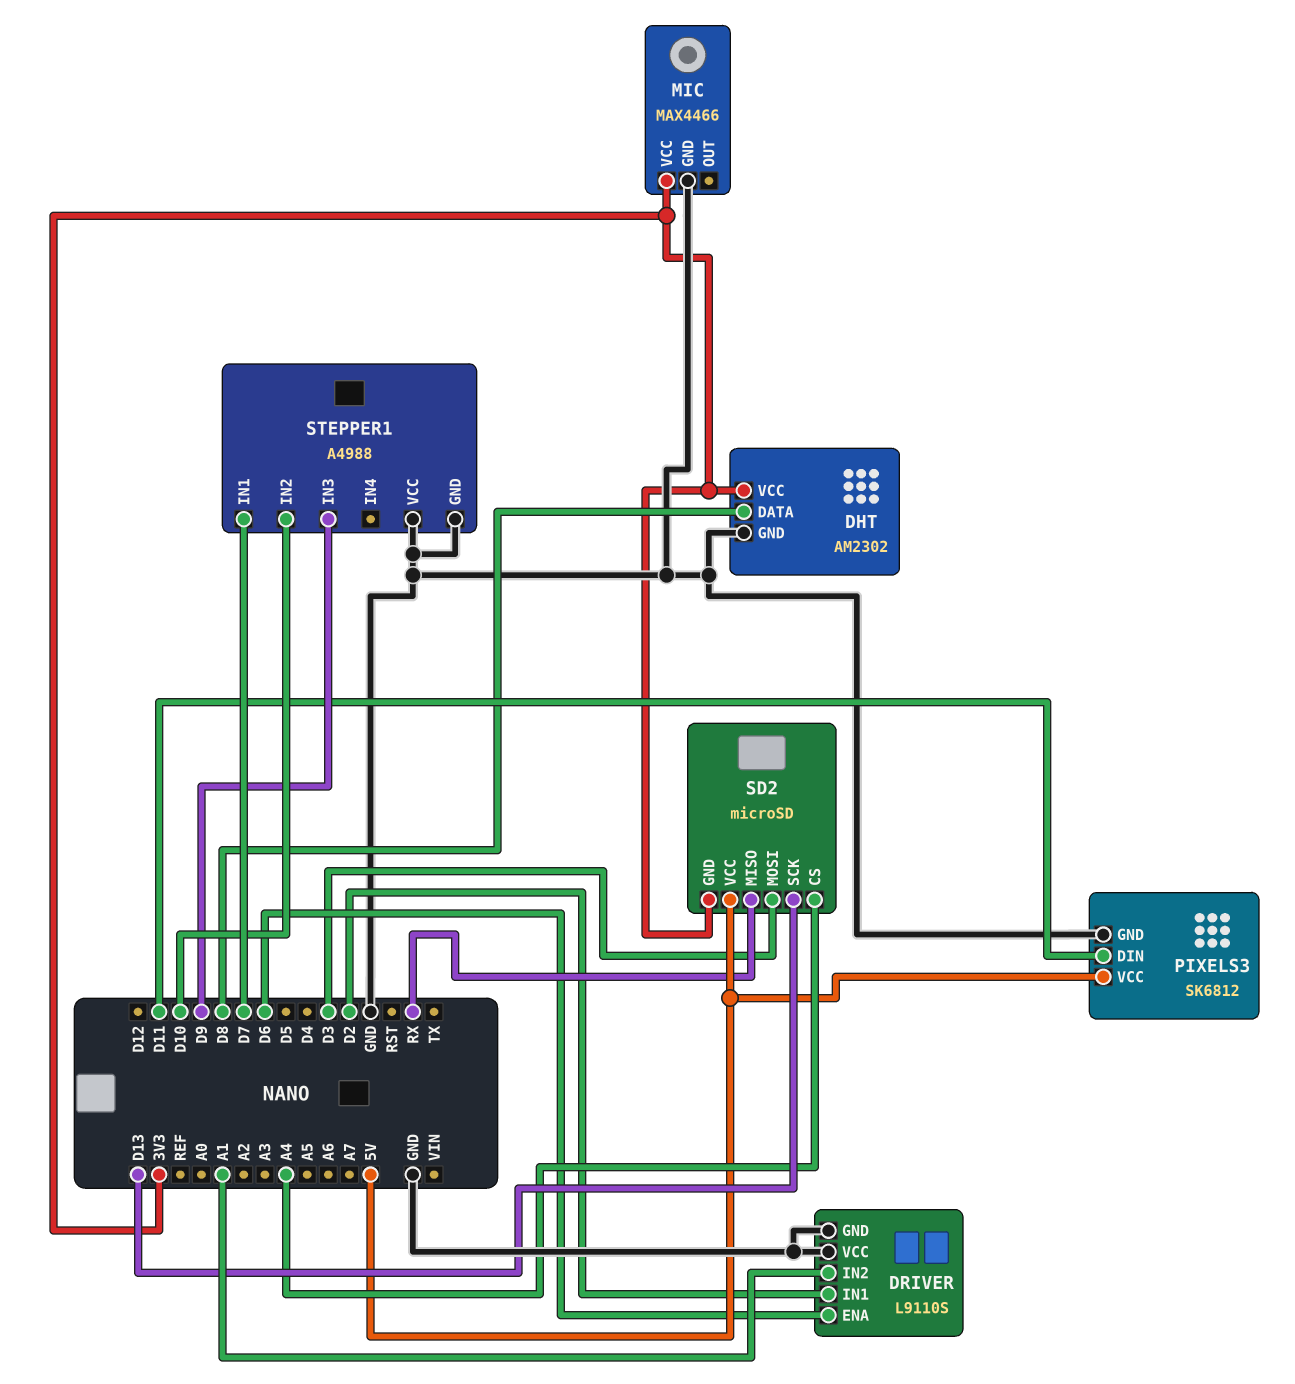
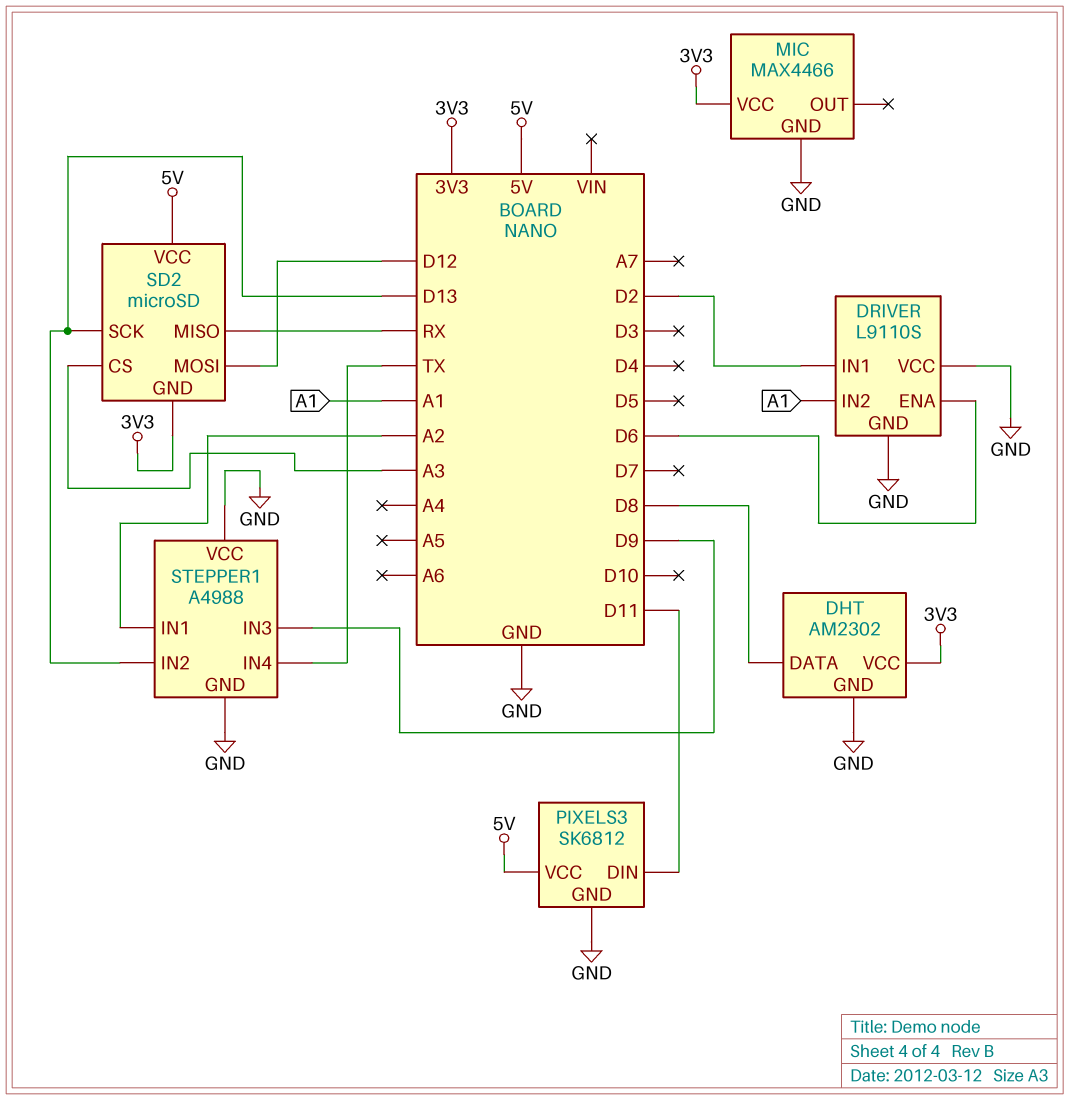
SD2 pin CS: A4 -> A3
SD2 pin MOSI: D3 -> D12
STEPPER1 pin IN1: D7 -> A2
STEPPER1 pin IN2: D10 -> D13
STEPPER1 pin IN4: none -> TX

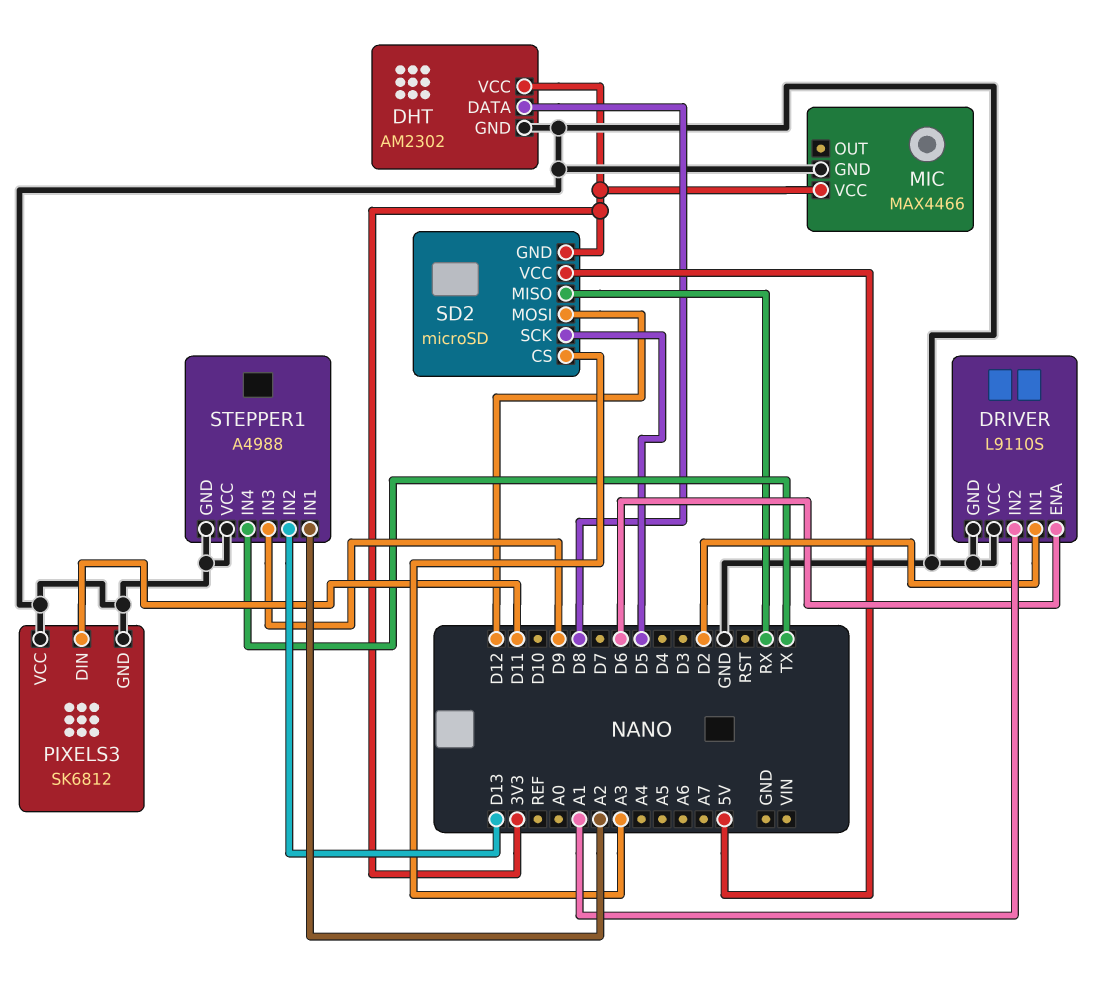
PIXELS3 pin VCC: 5V -> GND
SD2 pin SCK: D13 -> D5

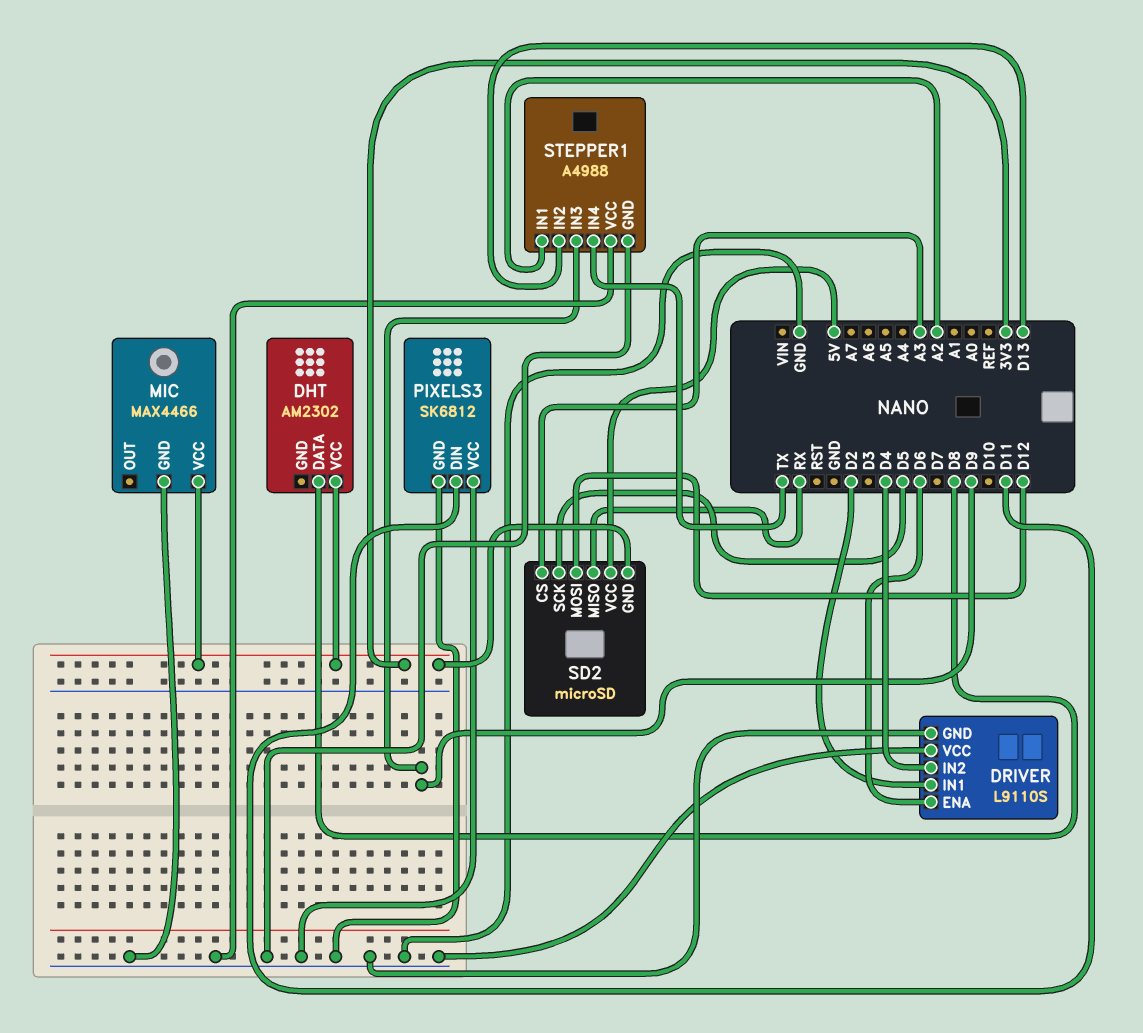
DHT pin GND: GND -> none
DRIVER pin IN2: A1 -> D4

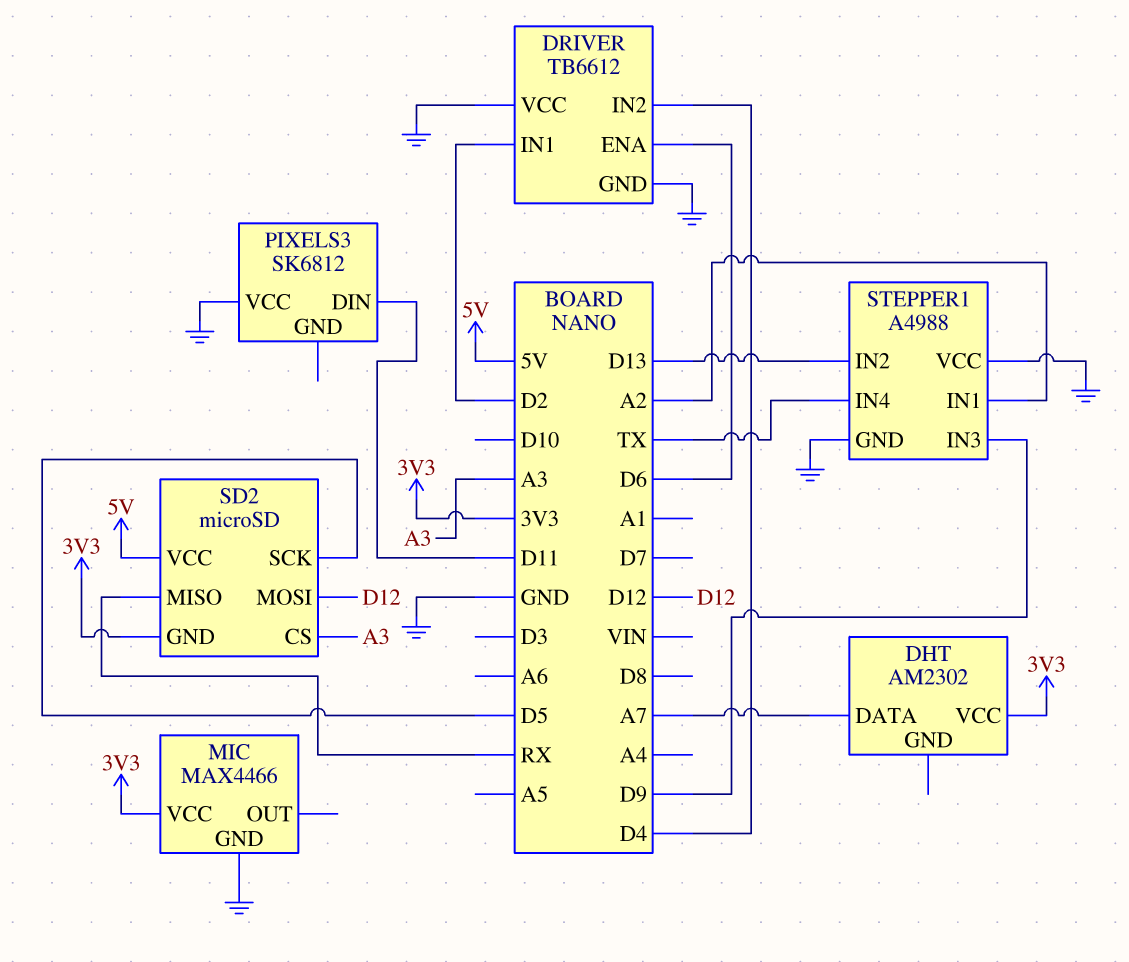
DHT pin DATA: D8 -> A7
DRIVER: L9110S -> TB6612
PIXELS3 pin GND: GND -> none

